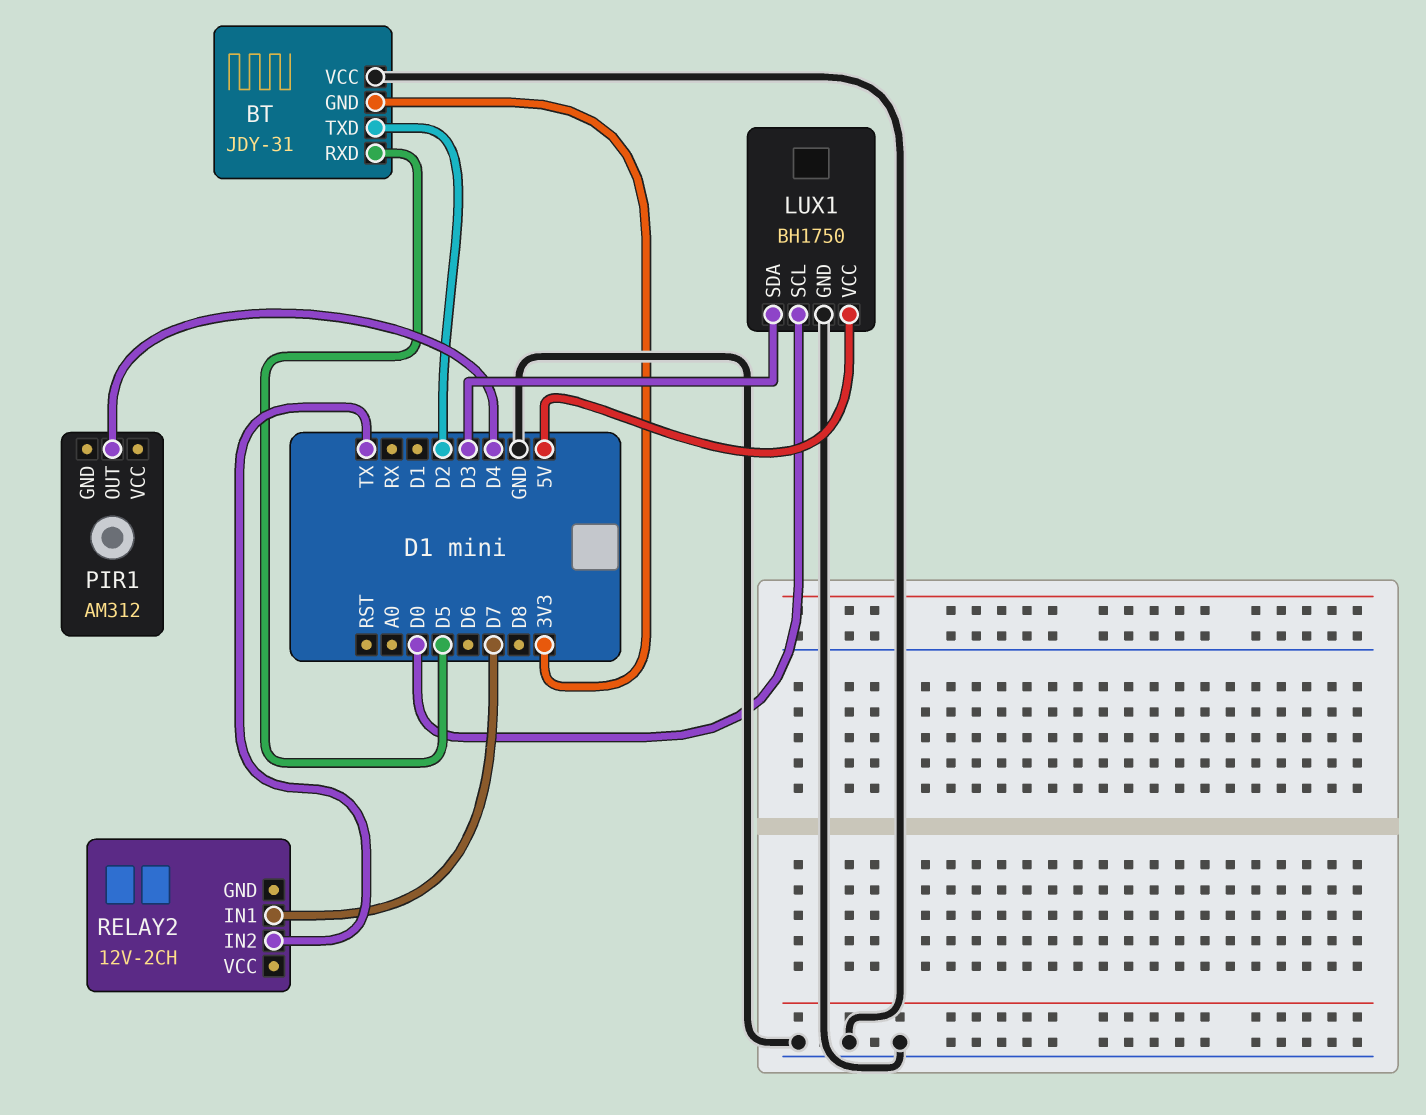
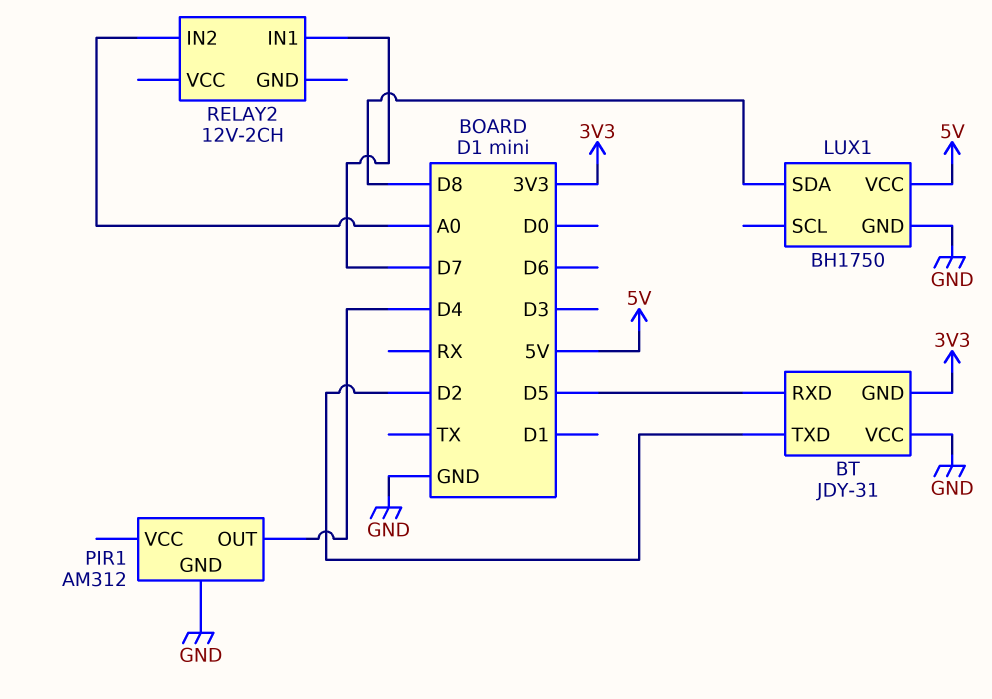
LUX1 pin SCL: D0 -> none
LUX1 pin SDA: D3 -> D8
PIR1 pin GND: none -> GND
RELAY2 pin IN2: TX -> A0

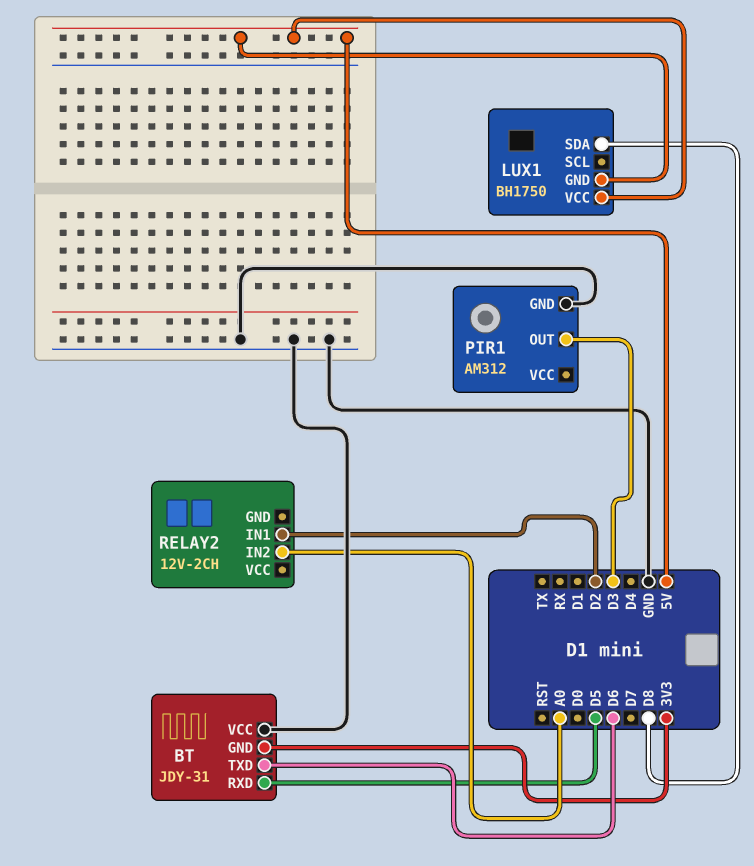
BT pin TXD: D2 -> D6
LUX1 pin GND: GND -> 5V
PIR1 pin OUT: D4 -> D3
RELAY2 pin IN1: D7 -> D2

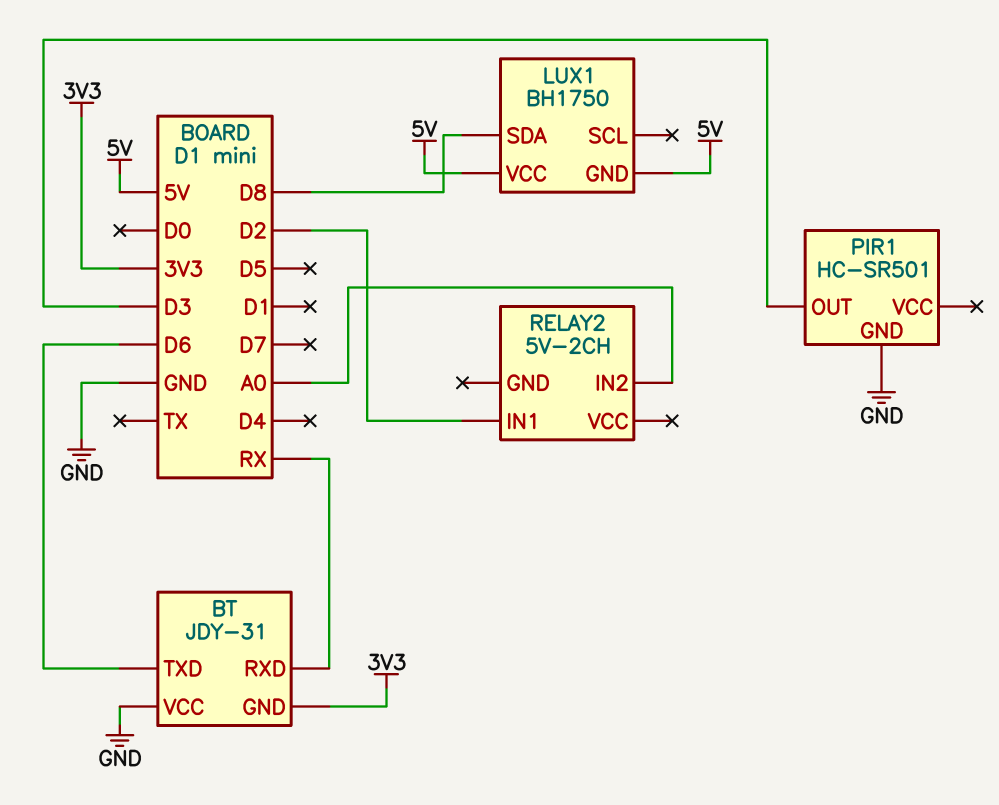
BT pin RXD: D5 -> RX
PIR1: AM312 -> HC-SR501
RELAY2: 12V-2CH -> 5V-2CH

